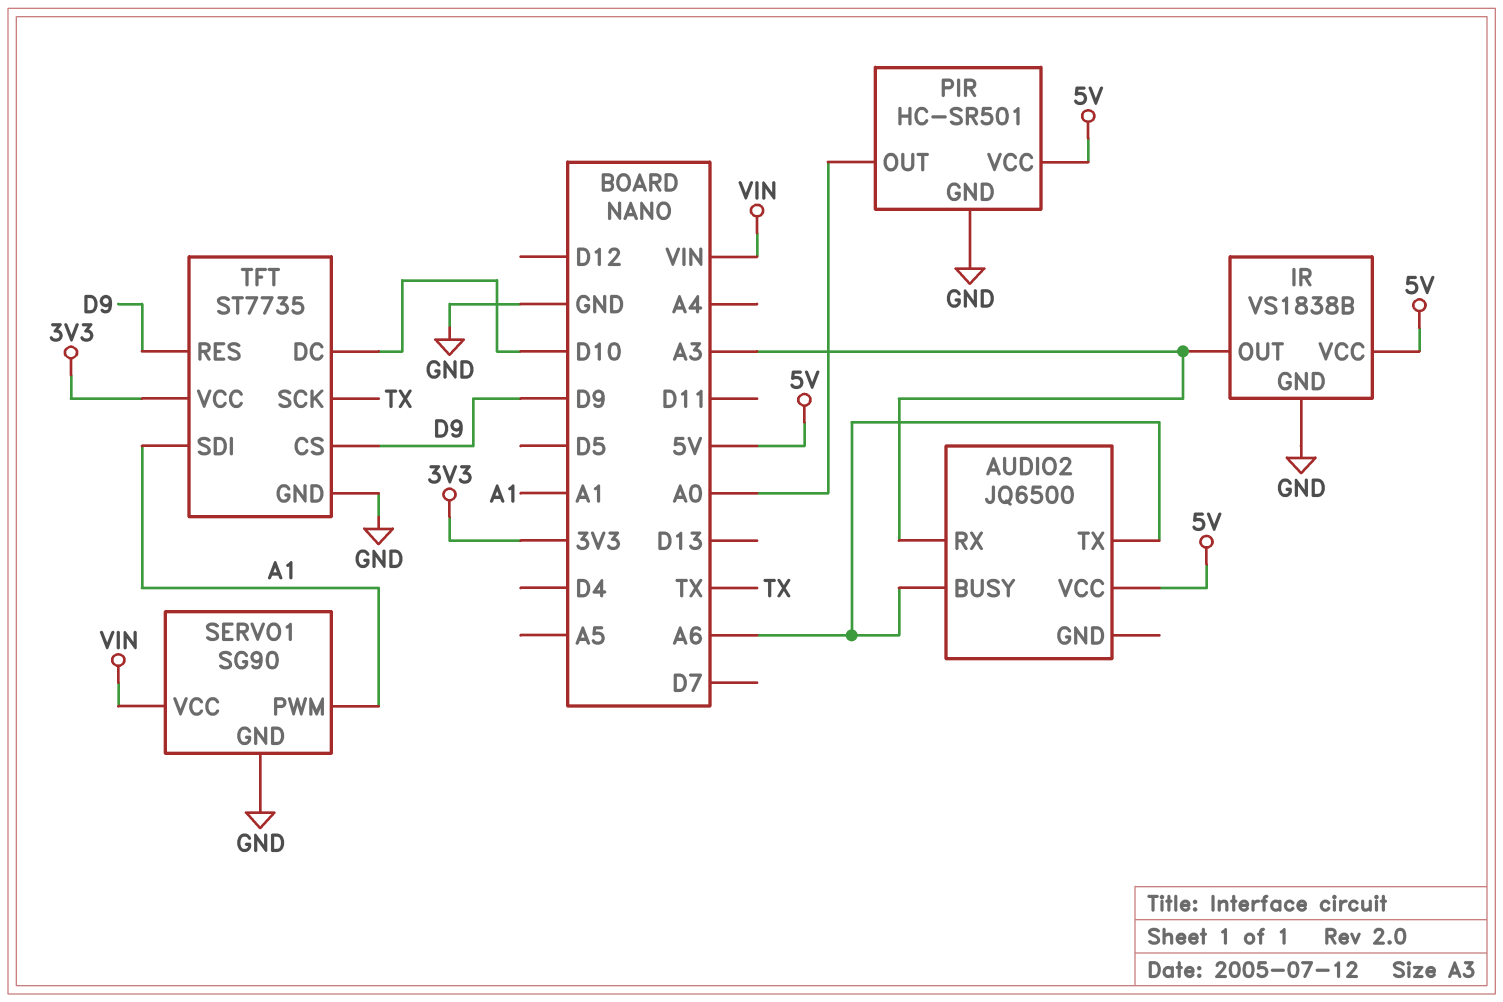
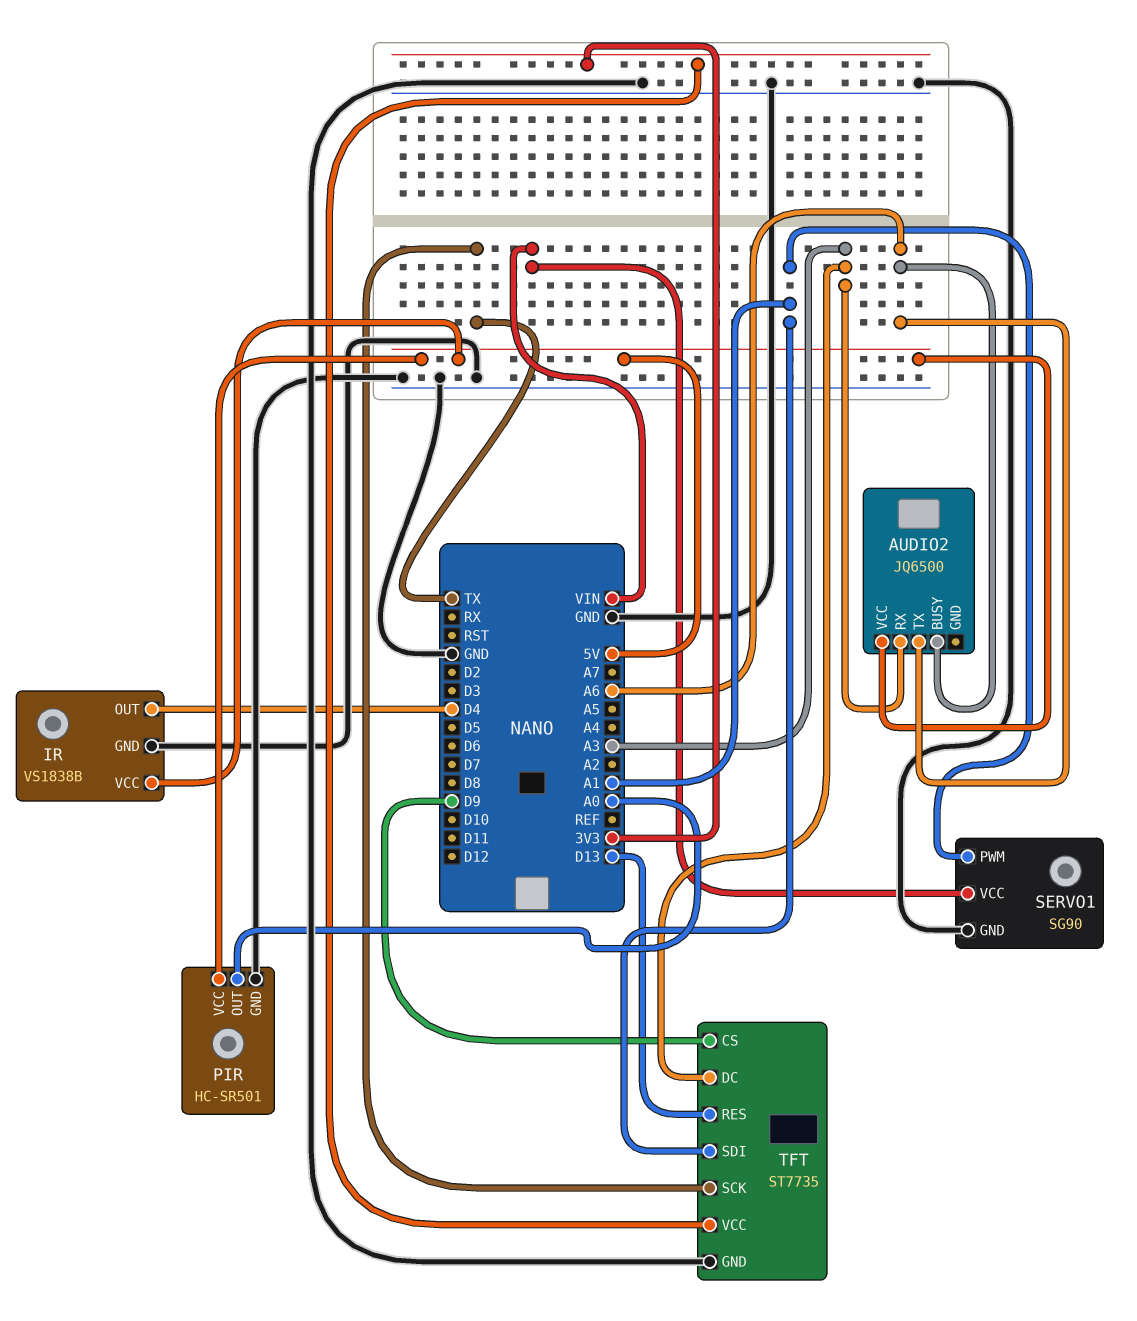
IR pin OUT: A3 -> D4
TFT pin DC: D10 -> A3
TFT pin RES: D9 -> D13

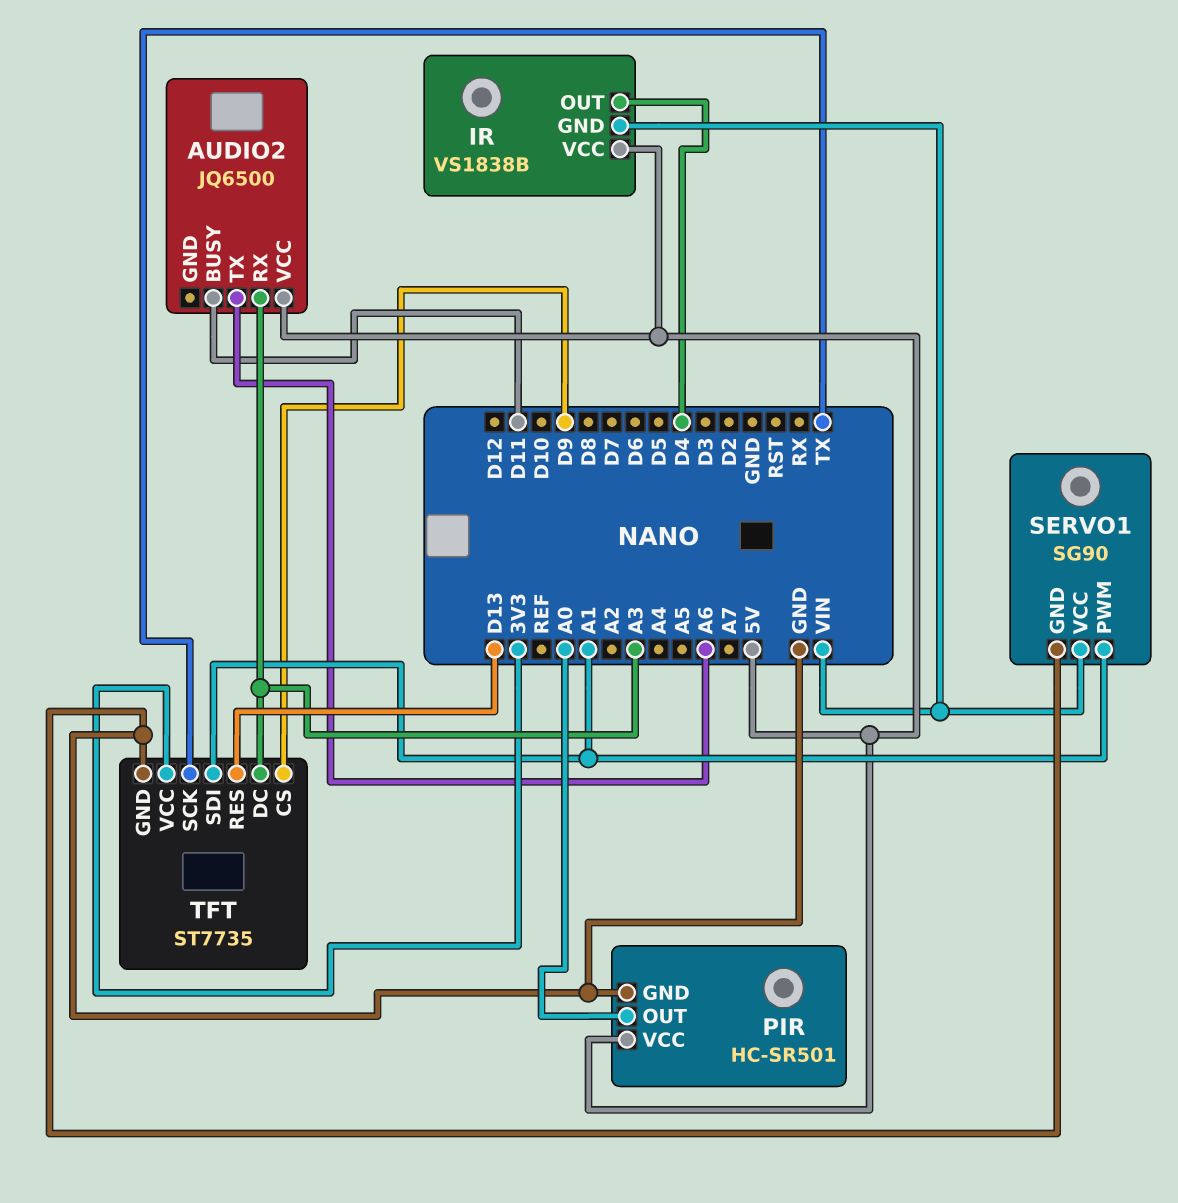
AUDIO2 pin BUSY: A6 -> D11
IR pin GND: GND -> VIN

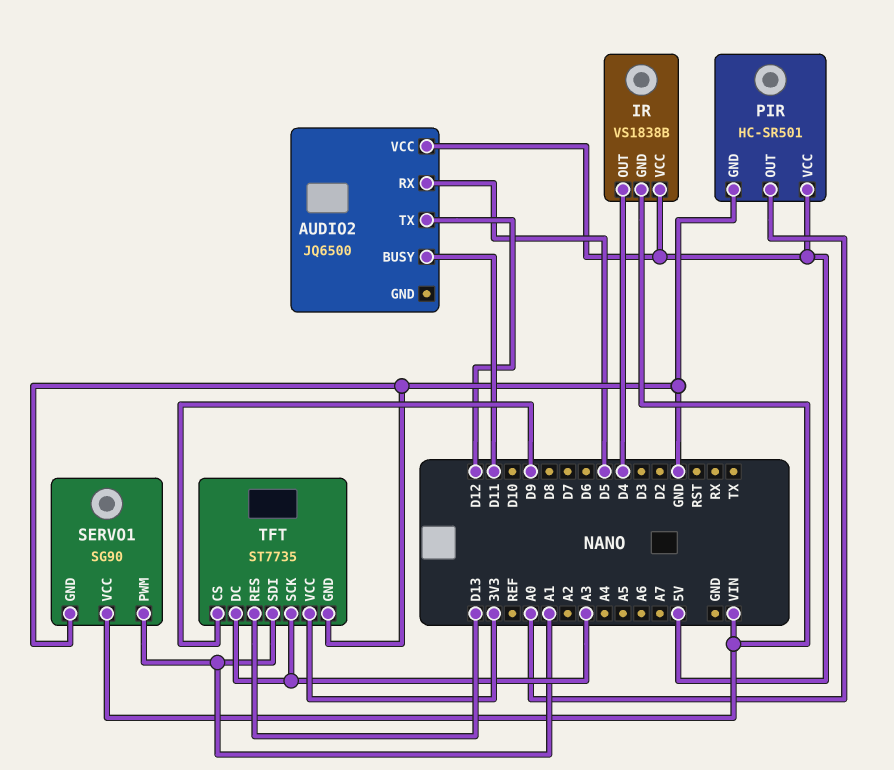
AUDIO2 pin RX: A3 -> D5
AUDIO2 pin TX: A6 -> D12
TFT pin SCK: TX -> A3

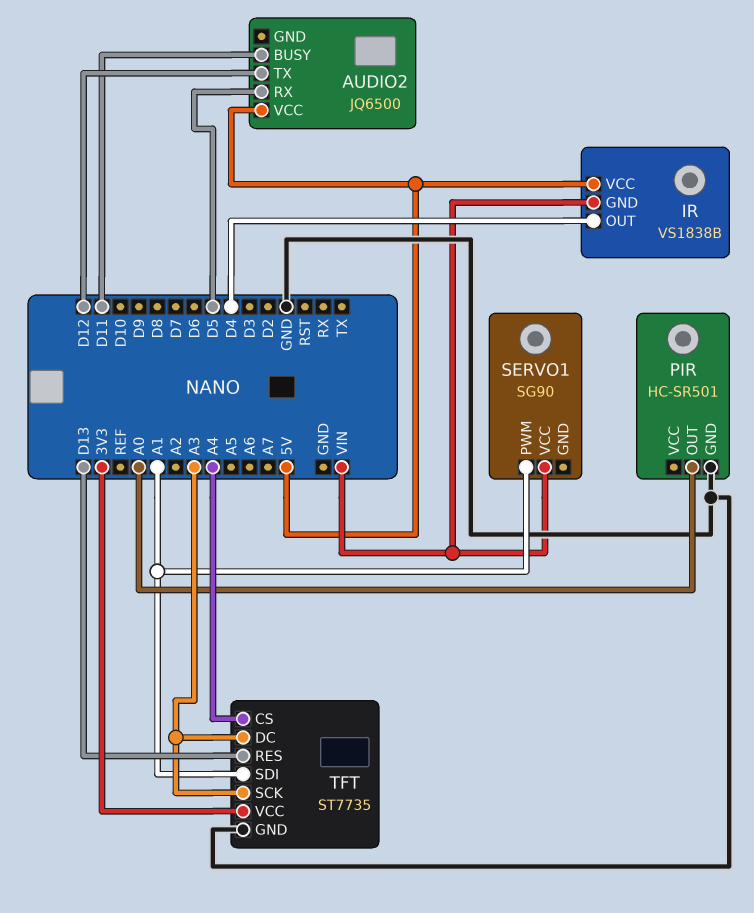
PIR pin VCC: 5V -> none
SERVO1 pin GND: GND -> none
TFT pin CS: D9 -> A4

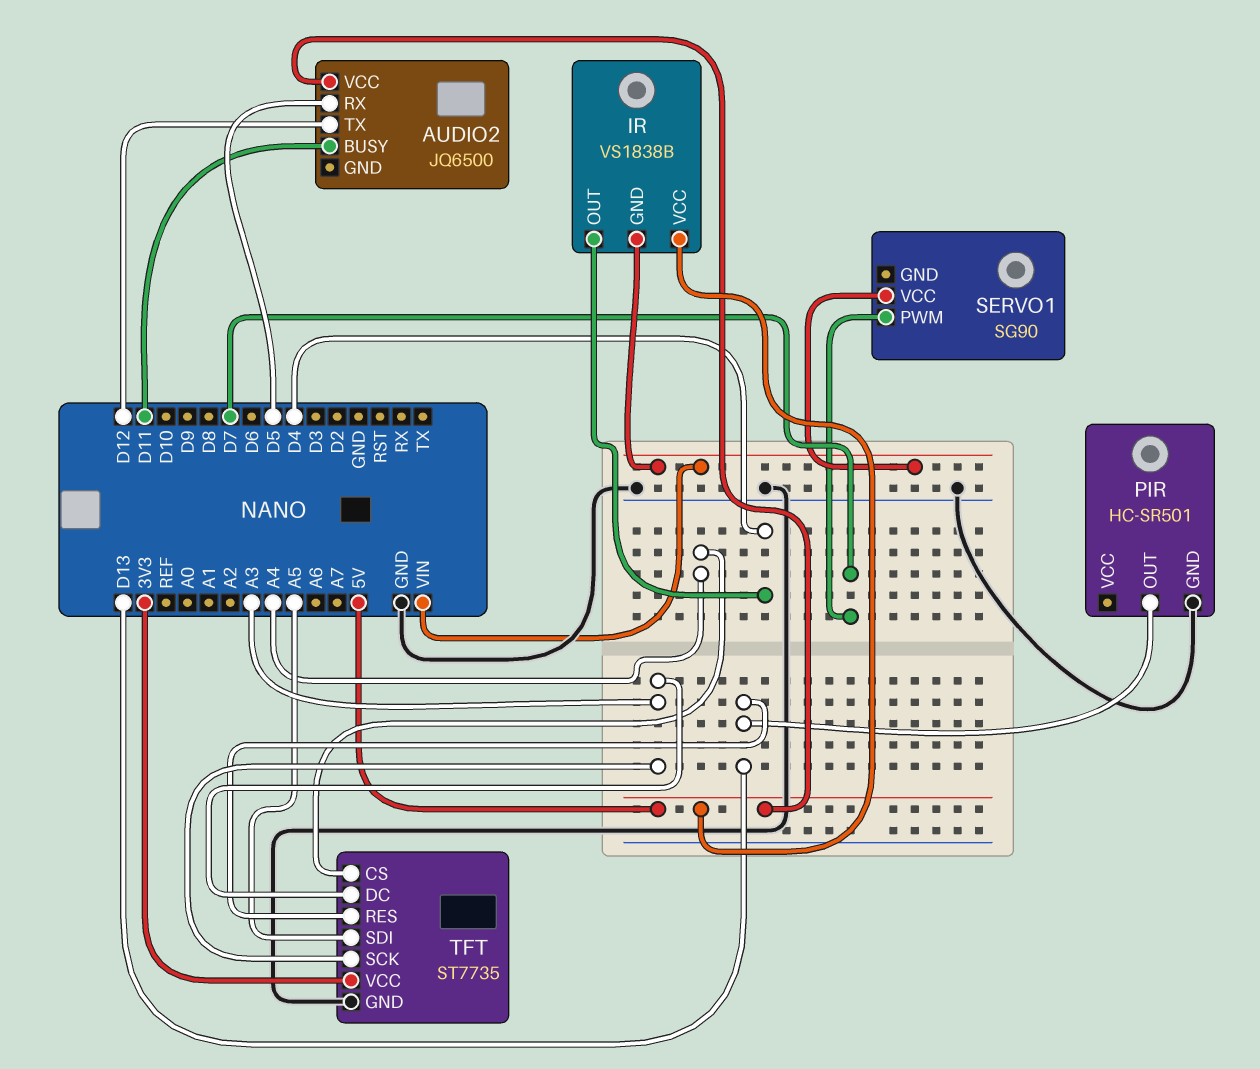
PIR pin OUT: A0 -> D13
SERVO1 pin PWM: A1 -> D7
TFT pin SDI: A1 -> A5

